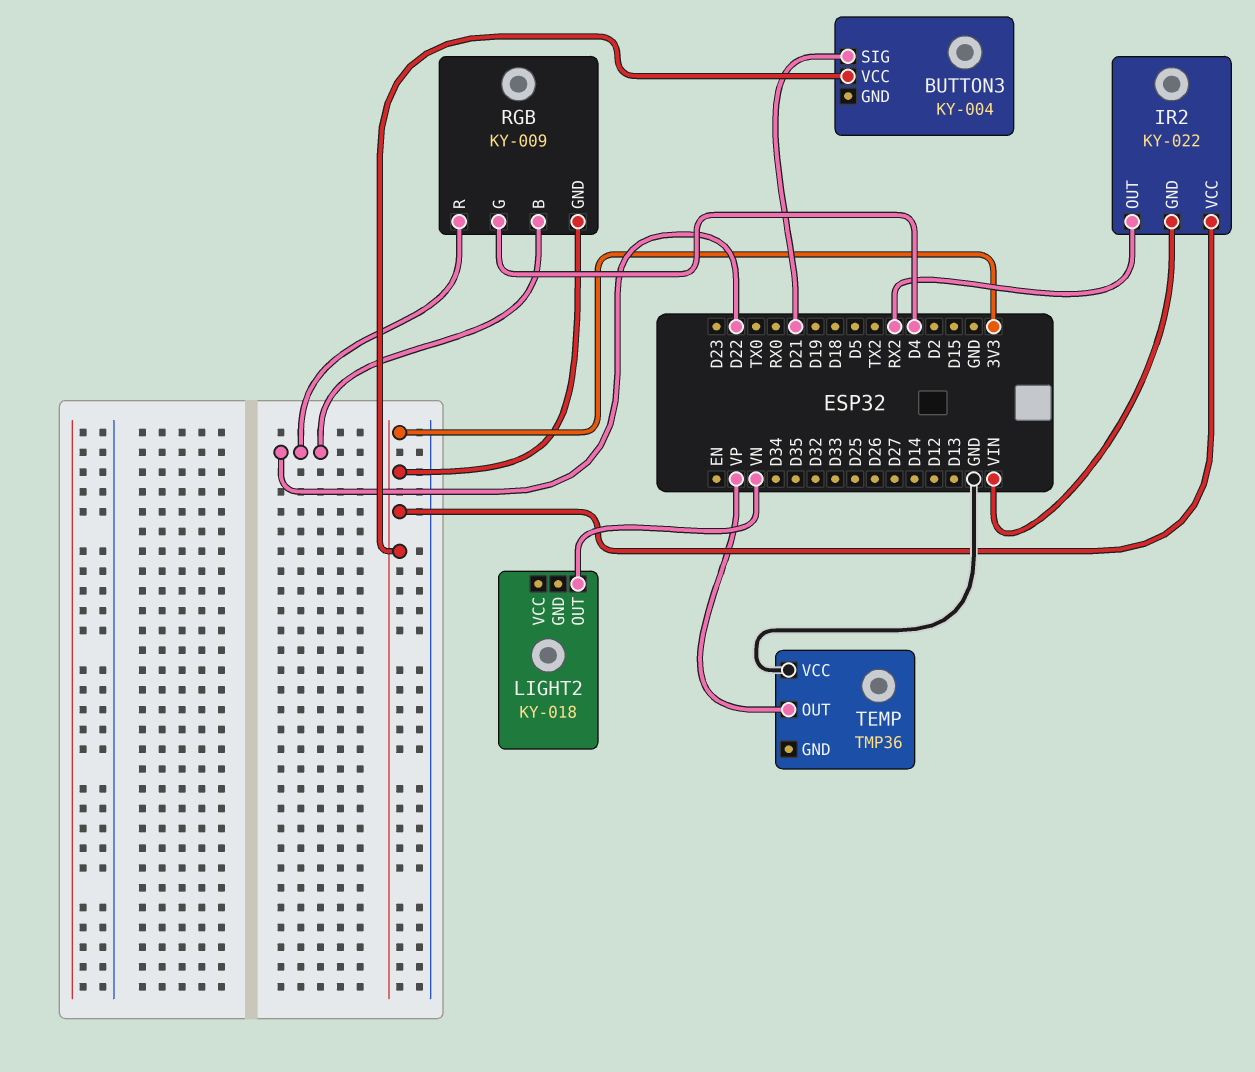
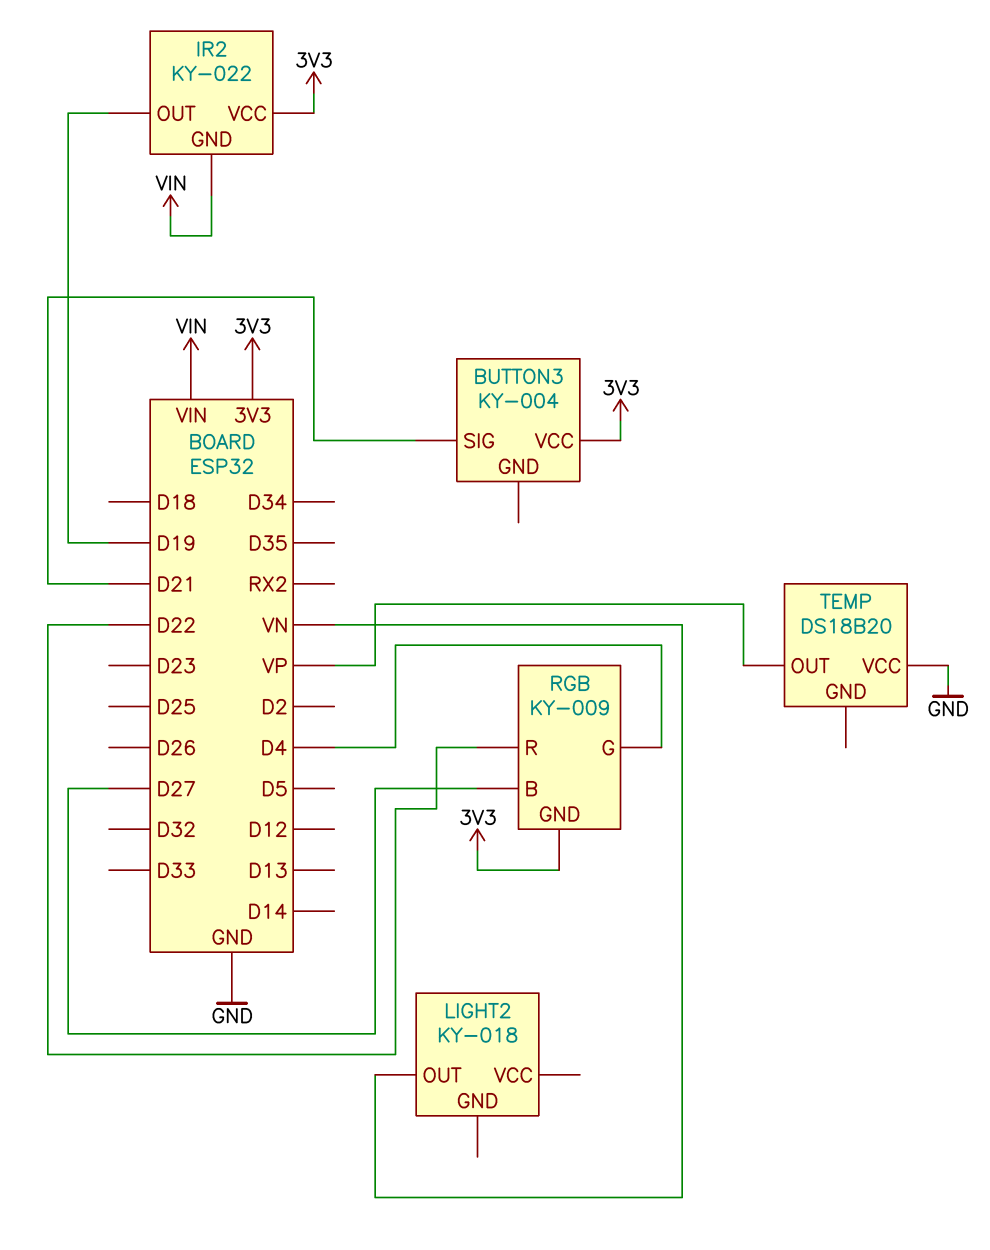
IR2 pin OUT: RX2 -> D19
RGB pin B: D22 -> D27
TEMP: TMP36 -> DS18B20

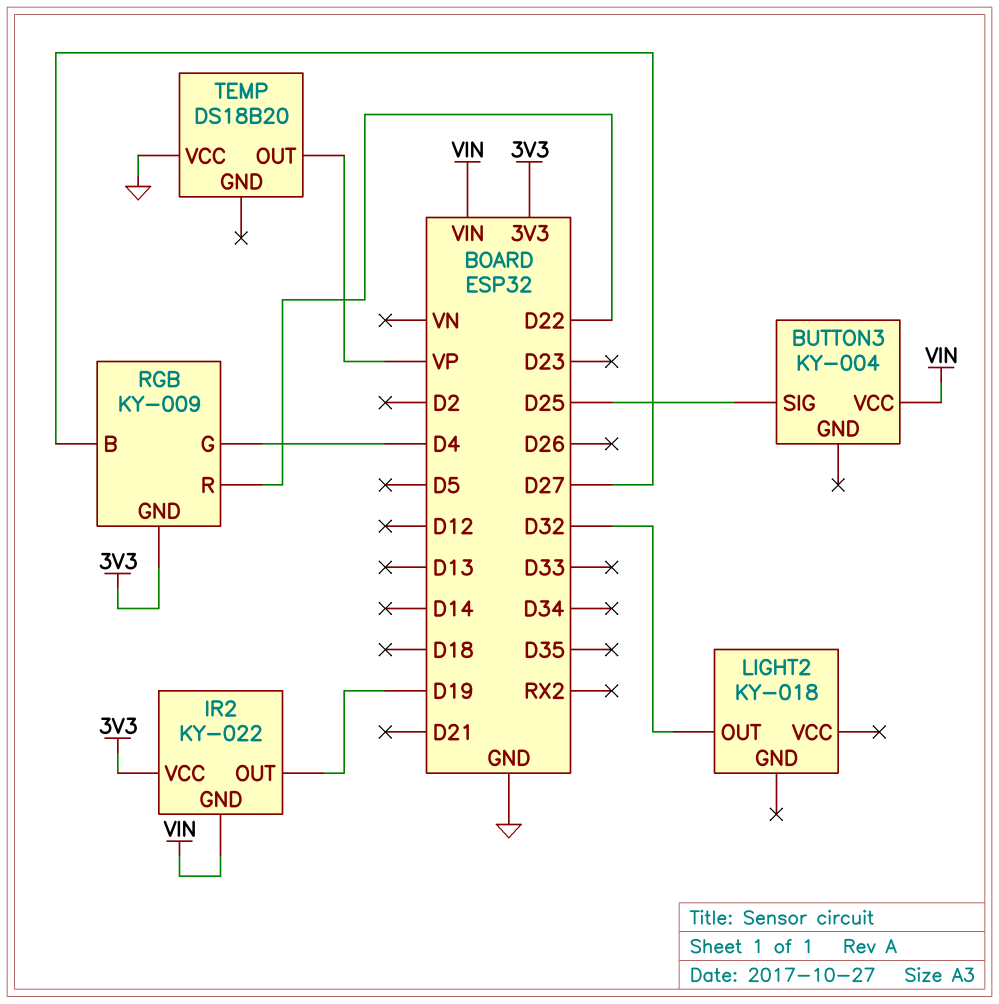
BUTTON3 pin SIG: D21 -> D25
BUTTON3 pin VCC: 3V3 -> VIN
LIGHT2 pin OUT: VN -> D32

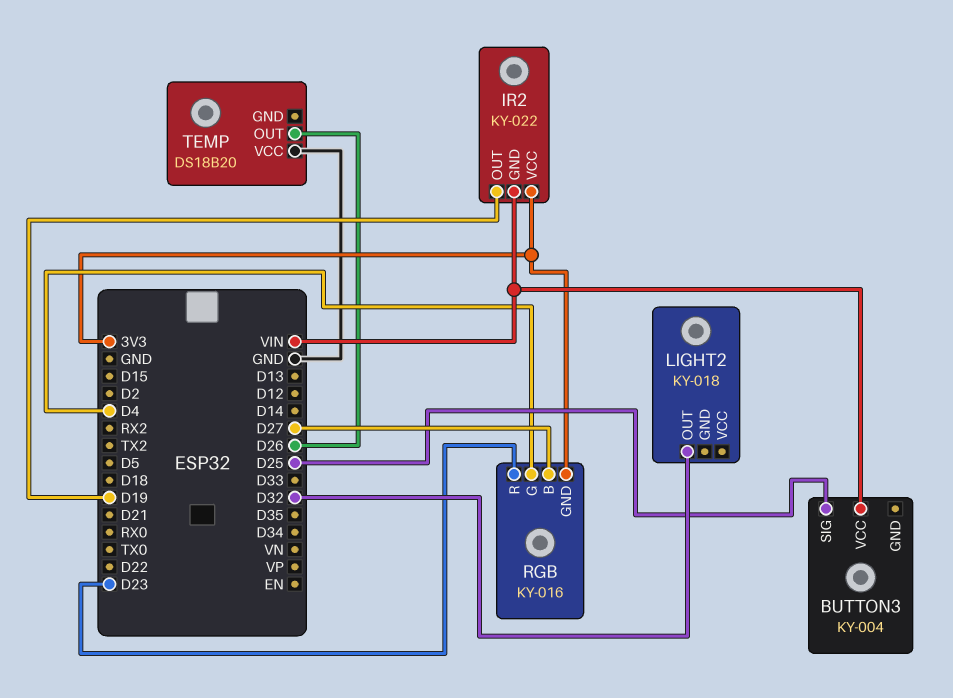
RGB: KY-009 -> KY-016
RGB pin R: D22 -> D23
TEMP pin OUT: VP -> D26

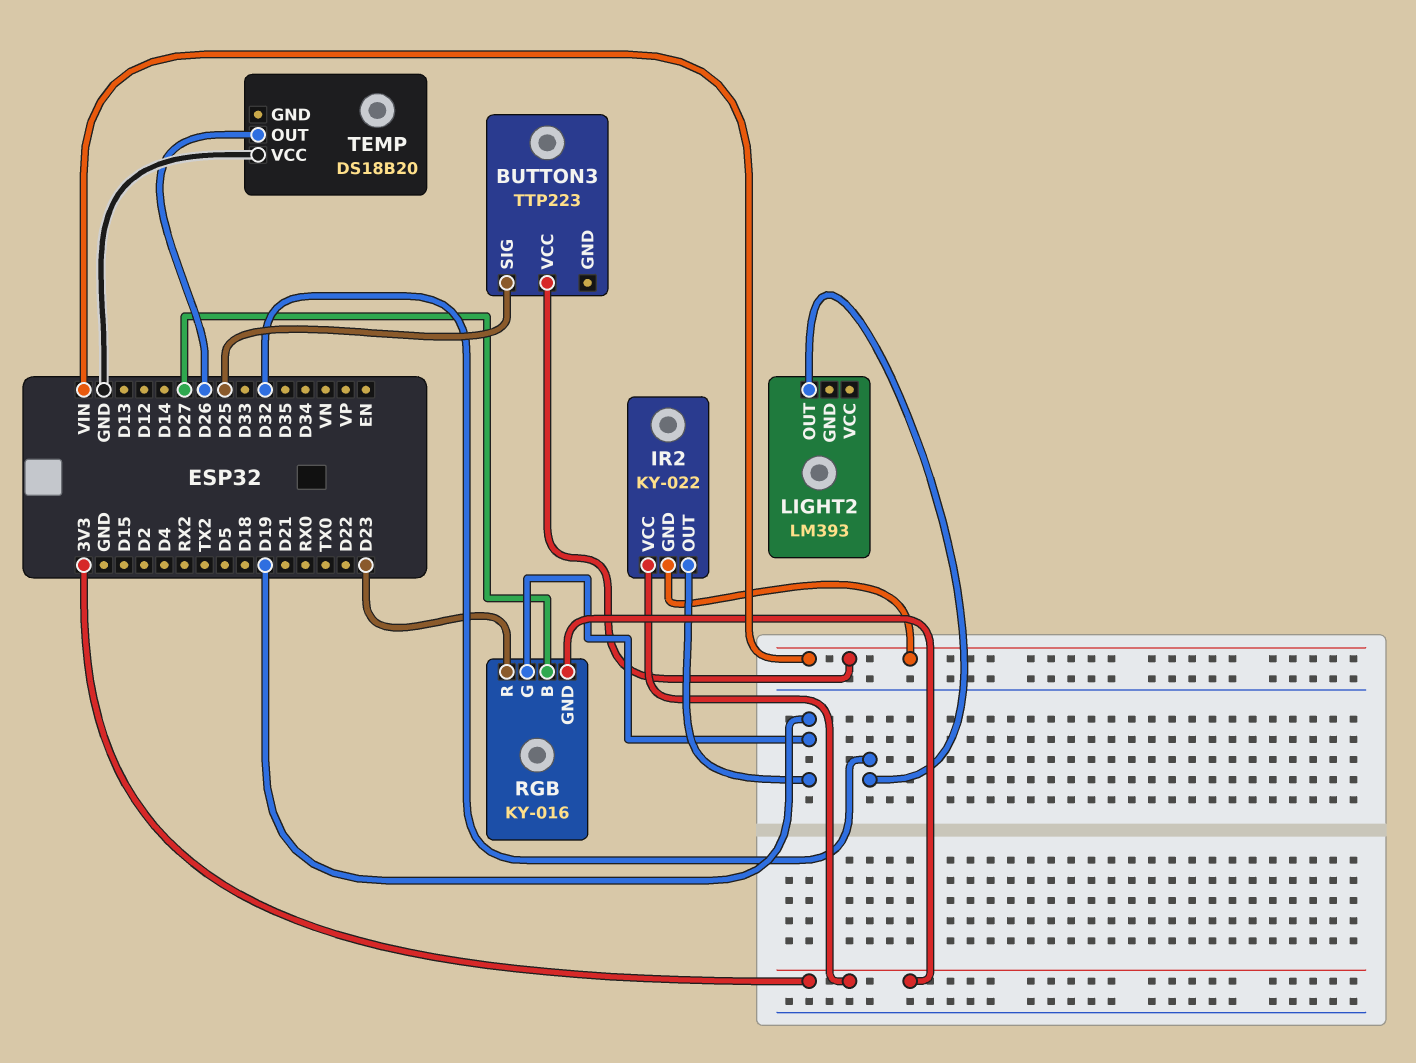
BUTTON3: KY-004 -> TTP223
LIGHT2: KY-018 -> LM393
RGB pin G: D4 -> D19

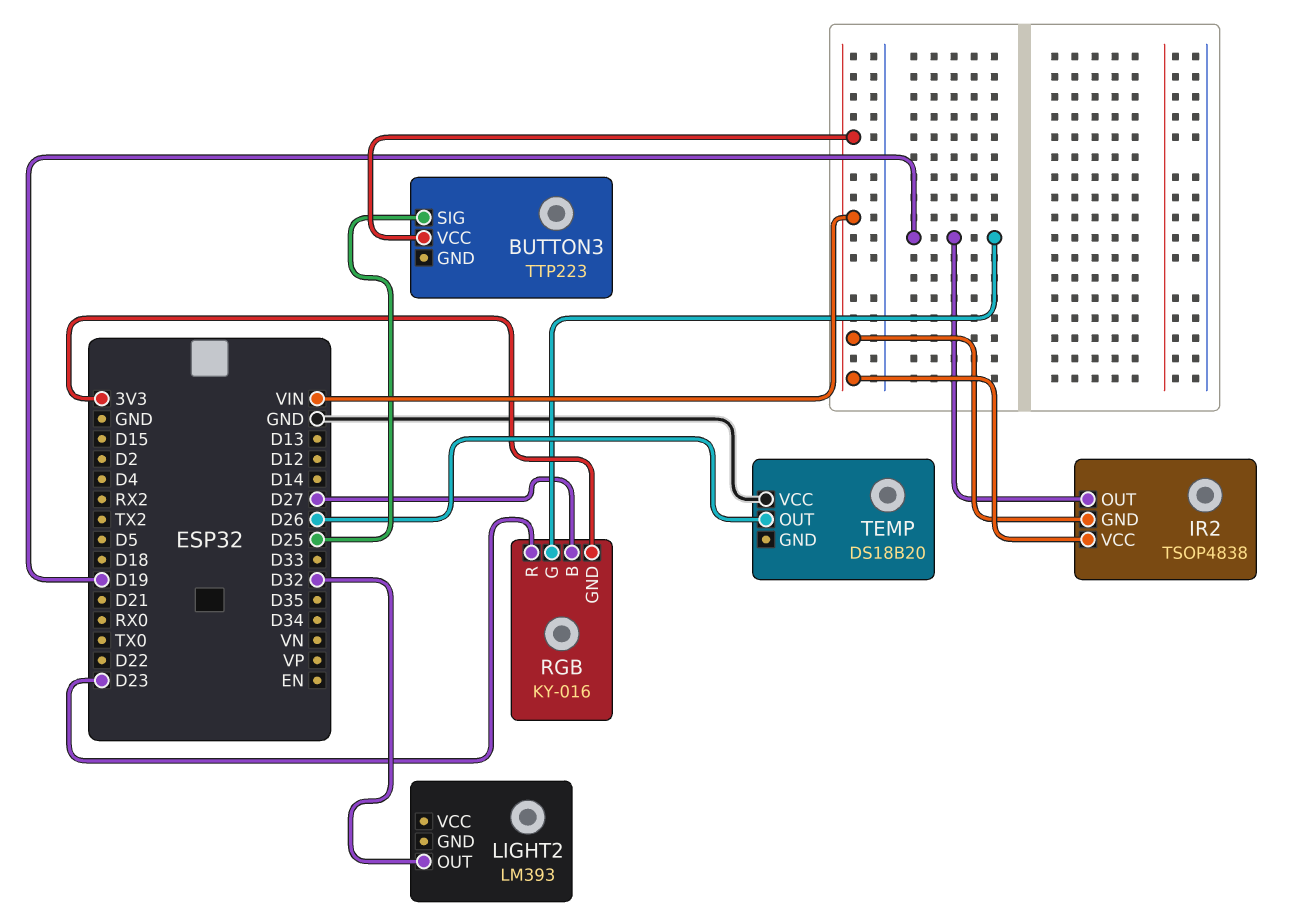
IR2: KY-022 -> TSOP4838
IR2 pin VCC: 3V3 -> VIN

